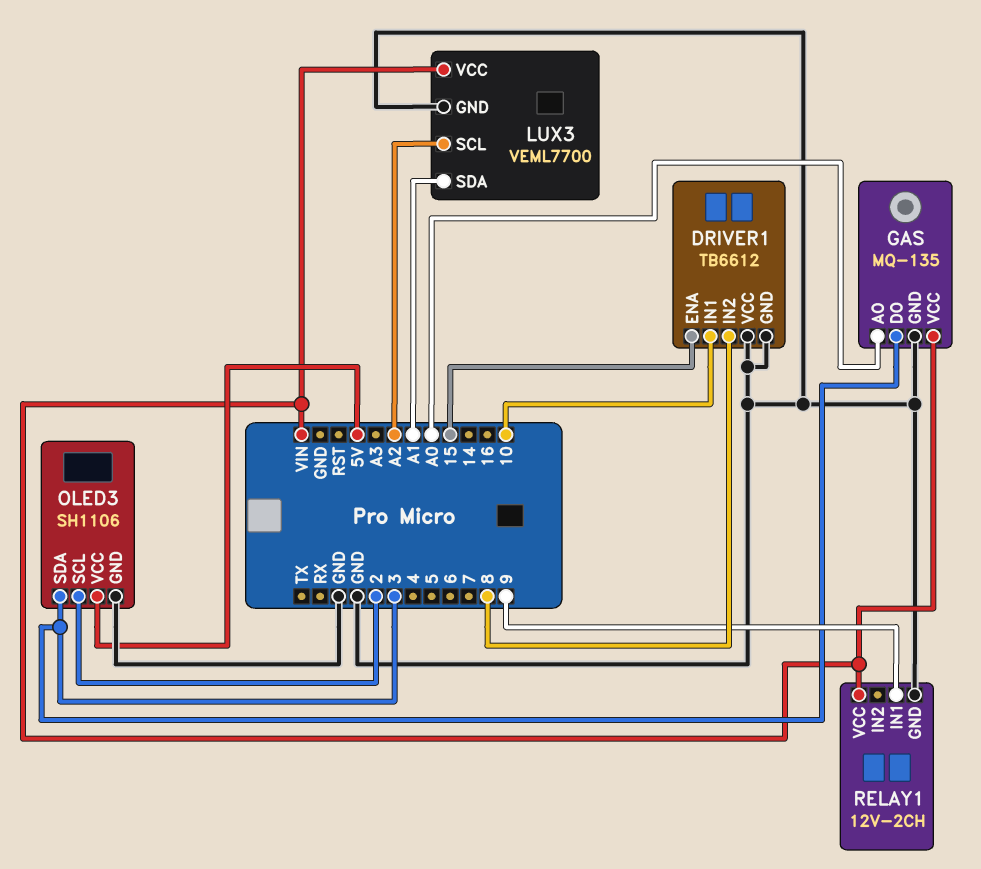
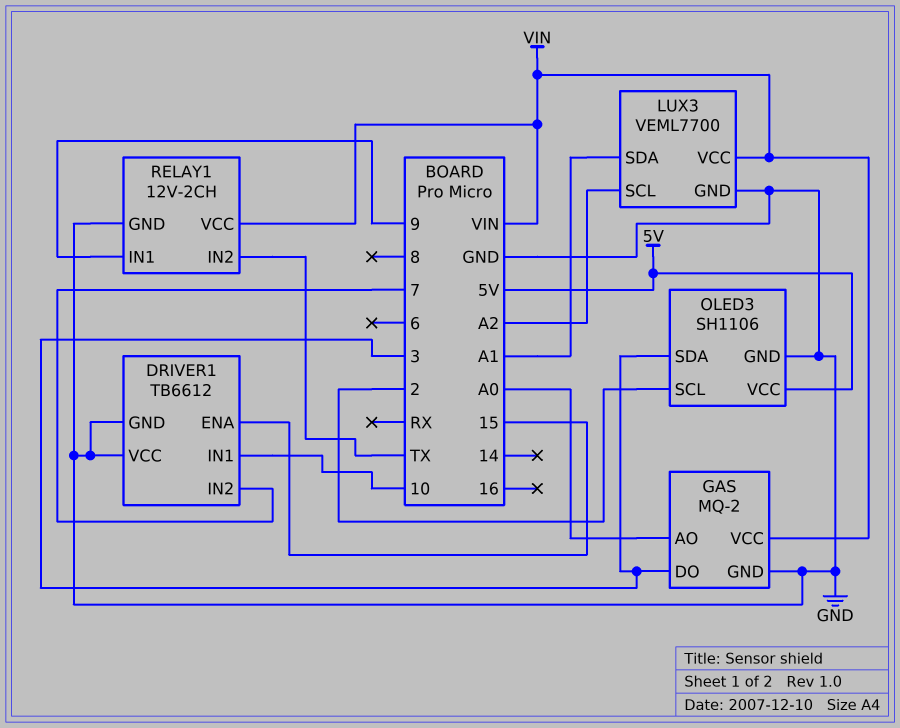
DRIVER1 pin IN2: 8 -> 7
GAS: MQ-135 -> MQ-2
RELAY1 pin IN2: none -> TX

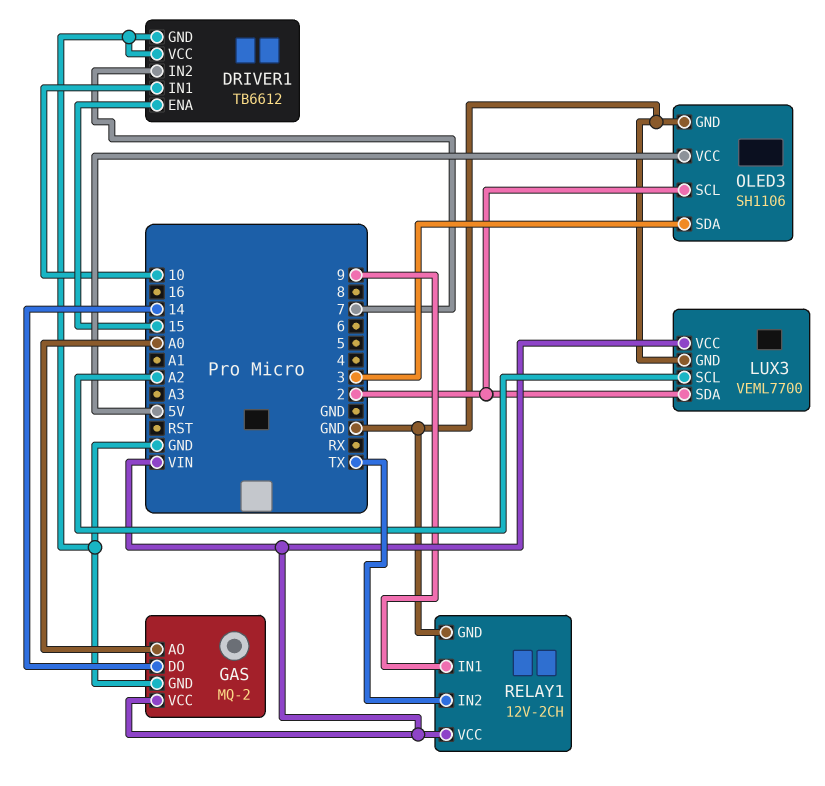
GAS pin DO: 3 -> 14
LUX3 pin SDA: A1 -> 2

